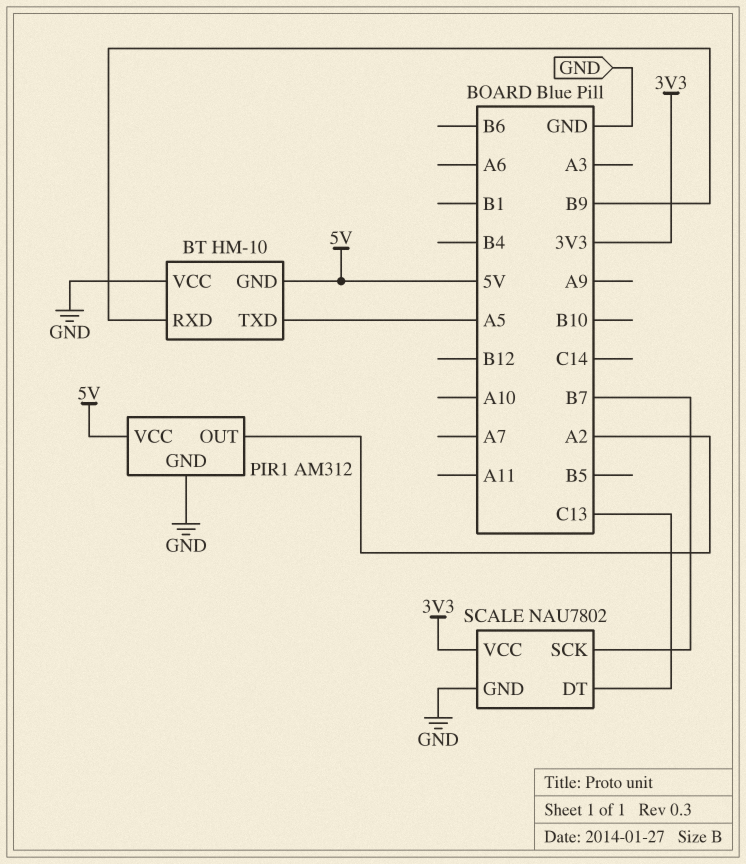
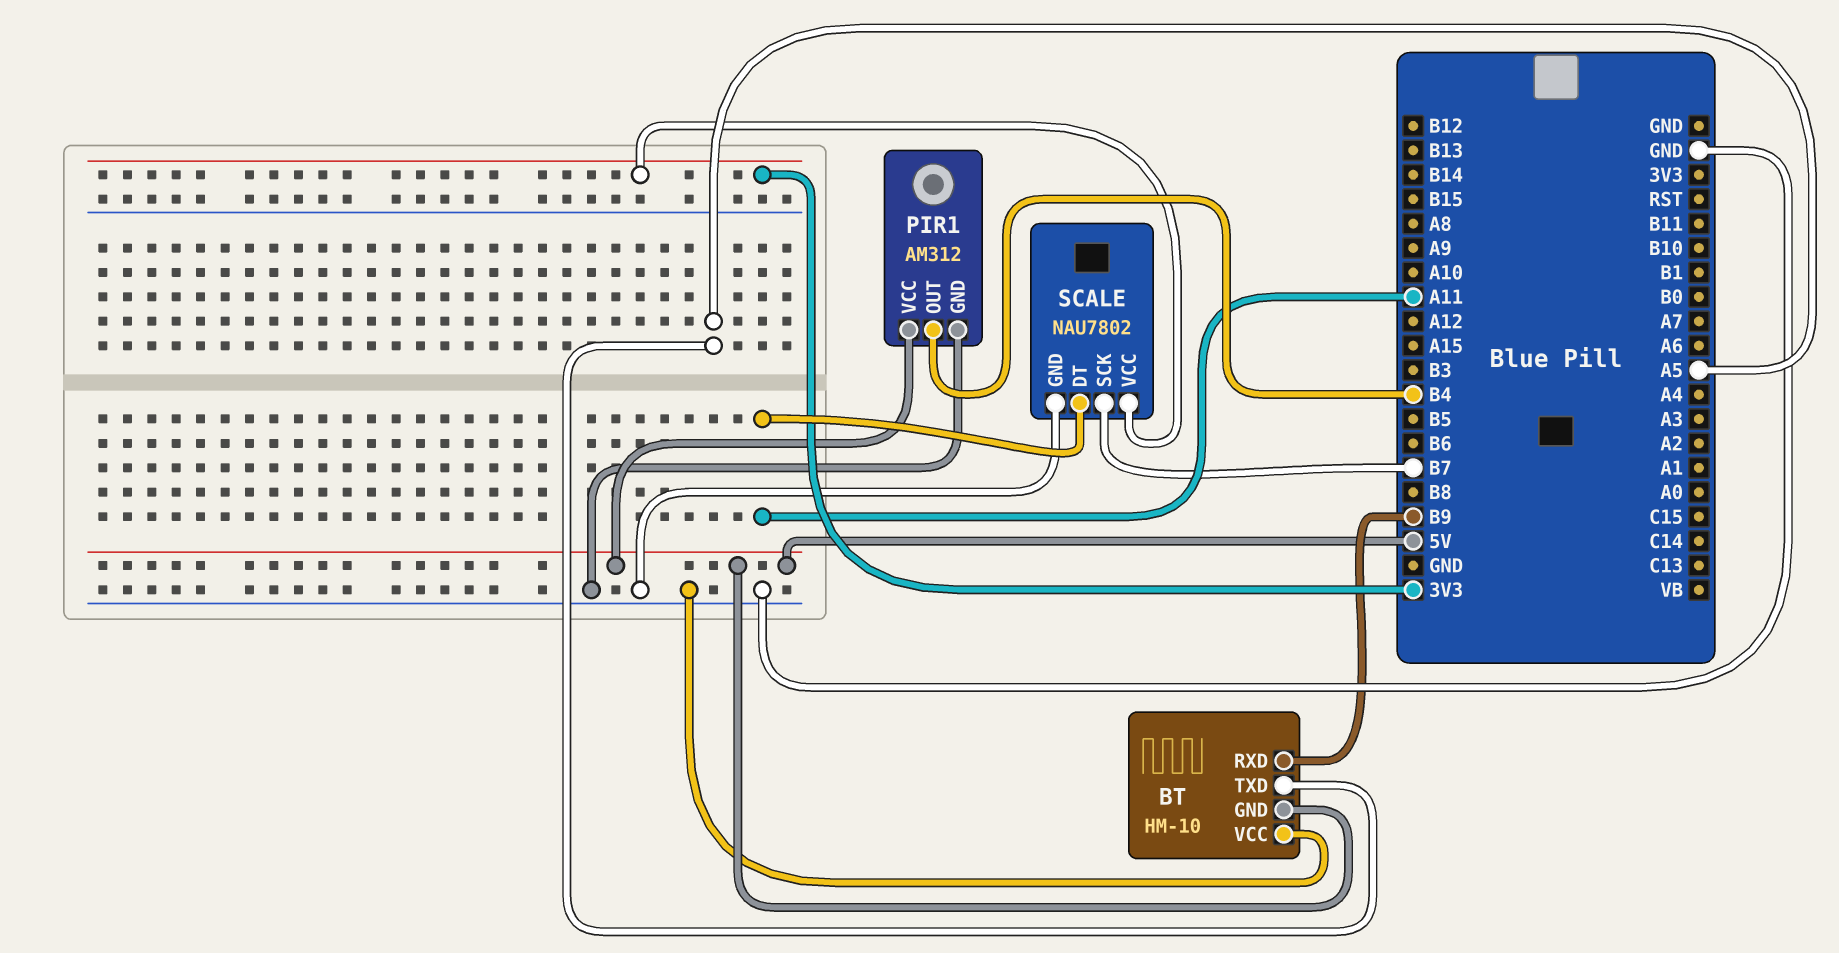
PIR1 pin OUT: A2 -> B4
SCALE pin DT: C13 -> A11

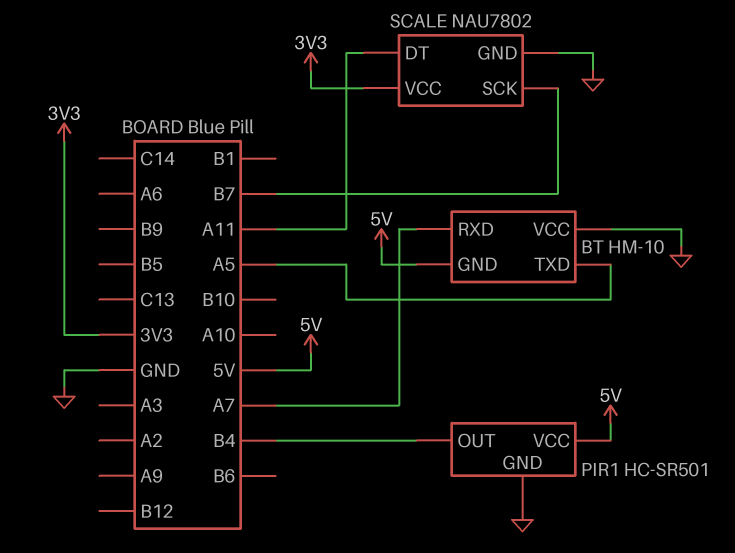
BT pin RXD: B9 -> A7
PIR1: AM312 -> HC-SR501

